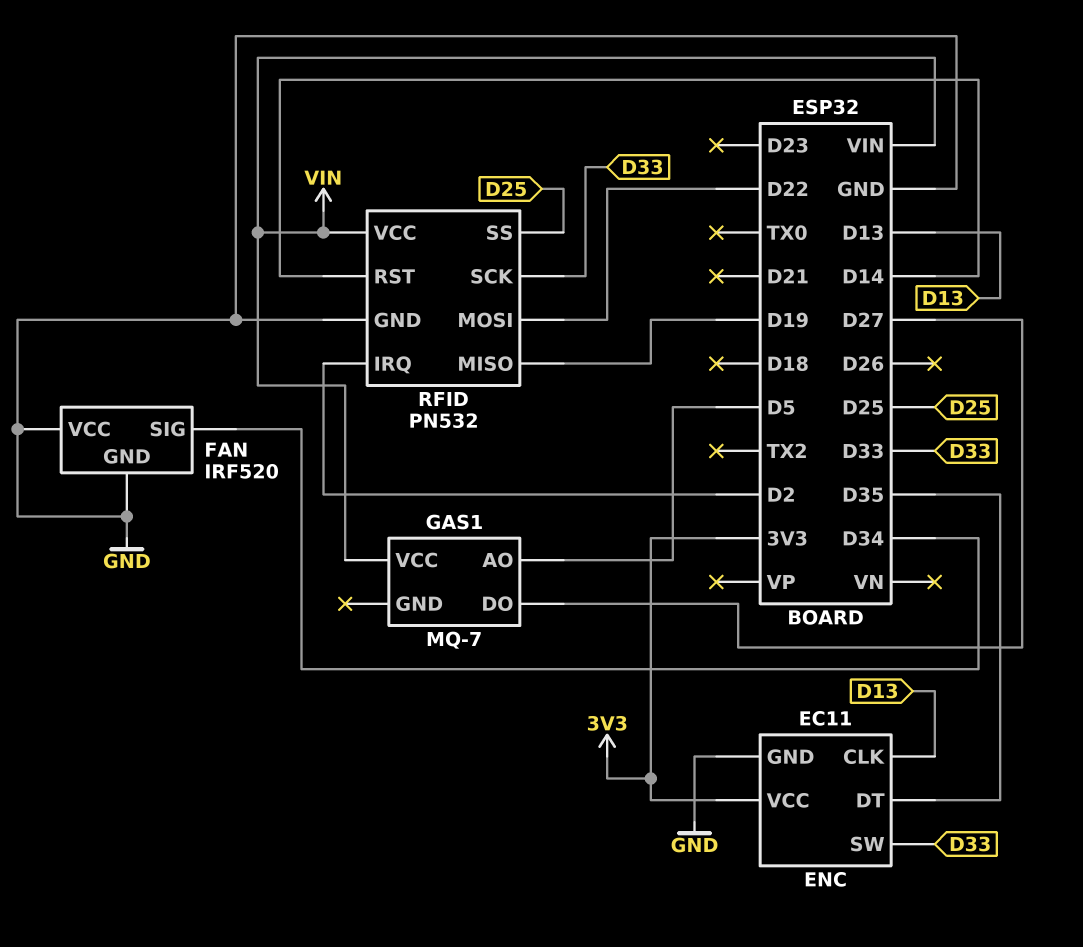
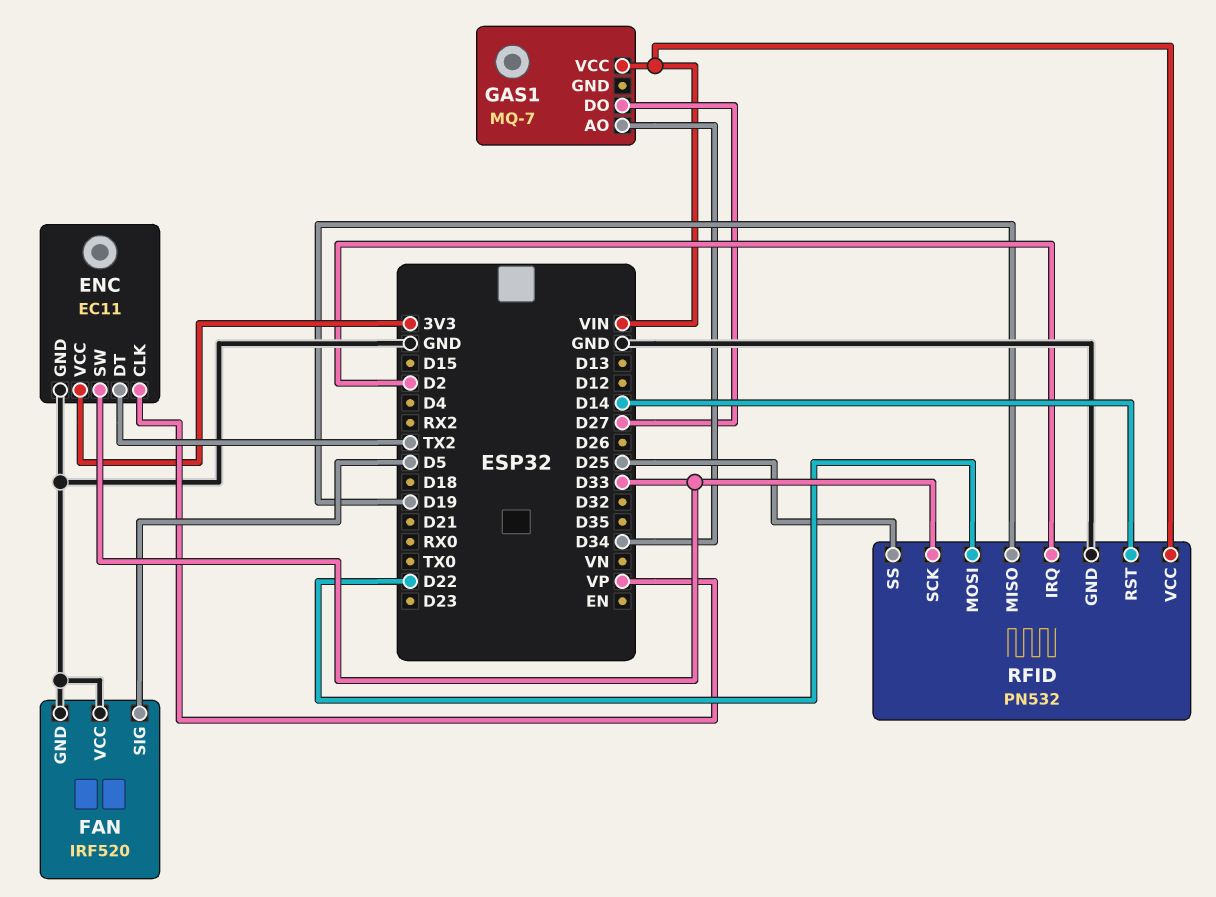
ENC pin CLK: D13 -> VP
ENC pin DT: D35 -> TX2
FAN pin SIG: D34 -> D5
GAS1 pin AO: D5 -> D34

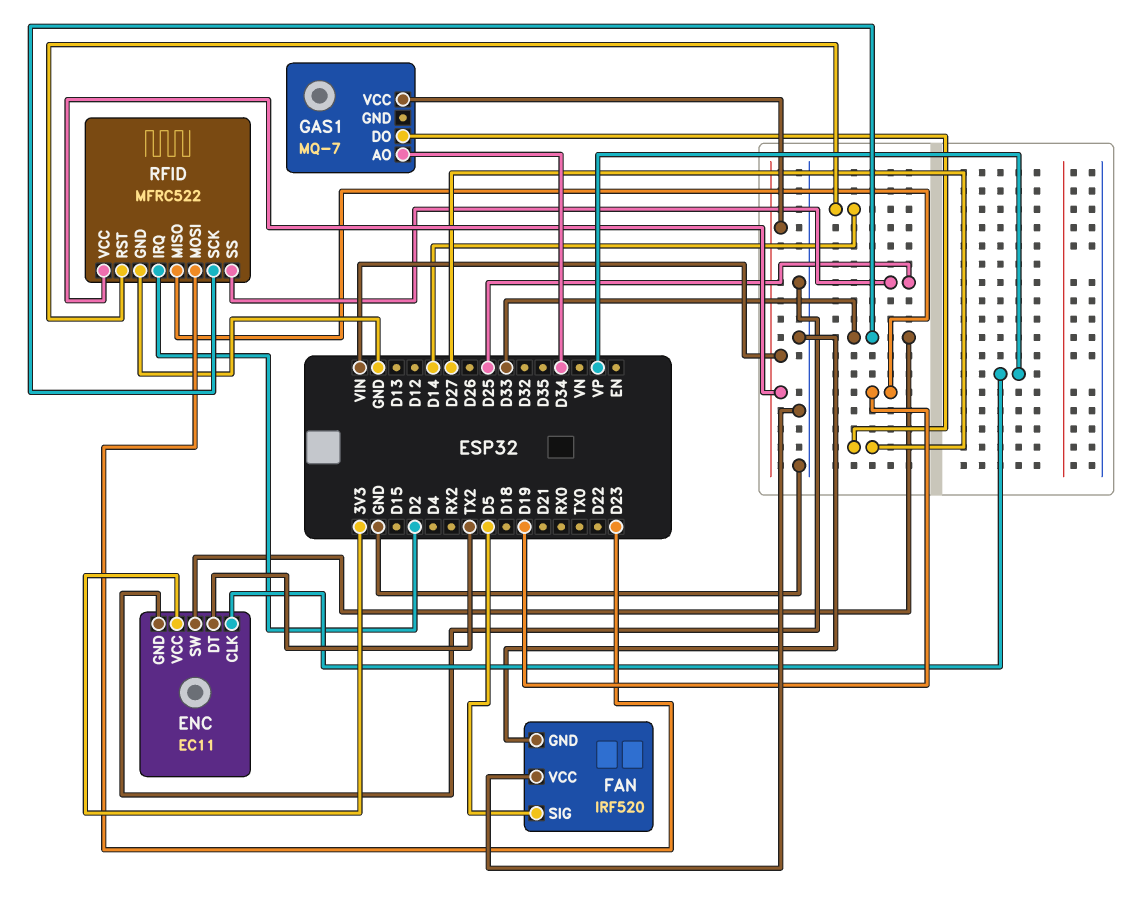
RFID: PN532 -> MFRC522
RFID pin MOSI: D22 -> D23

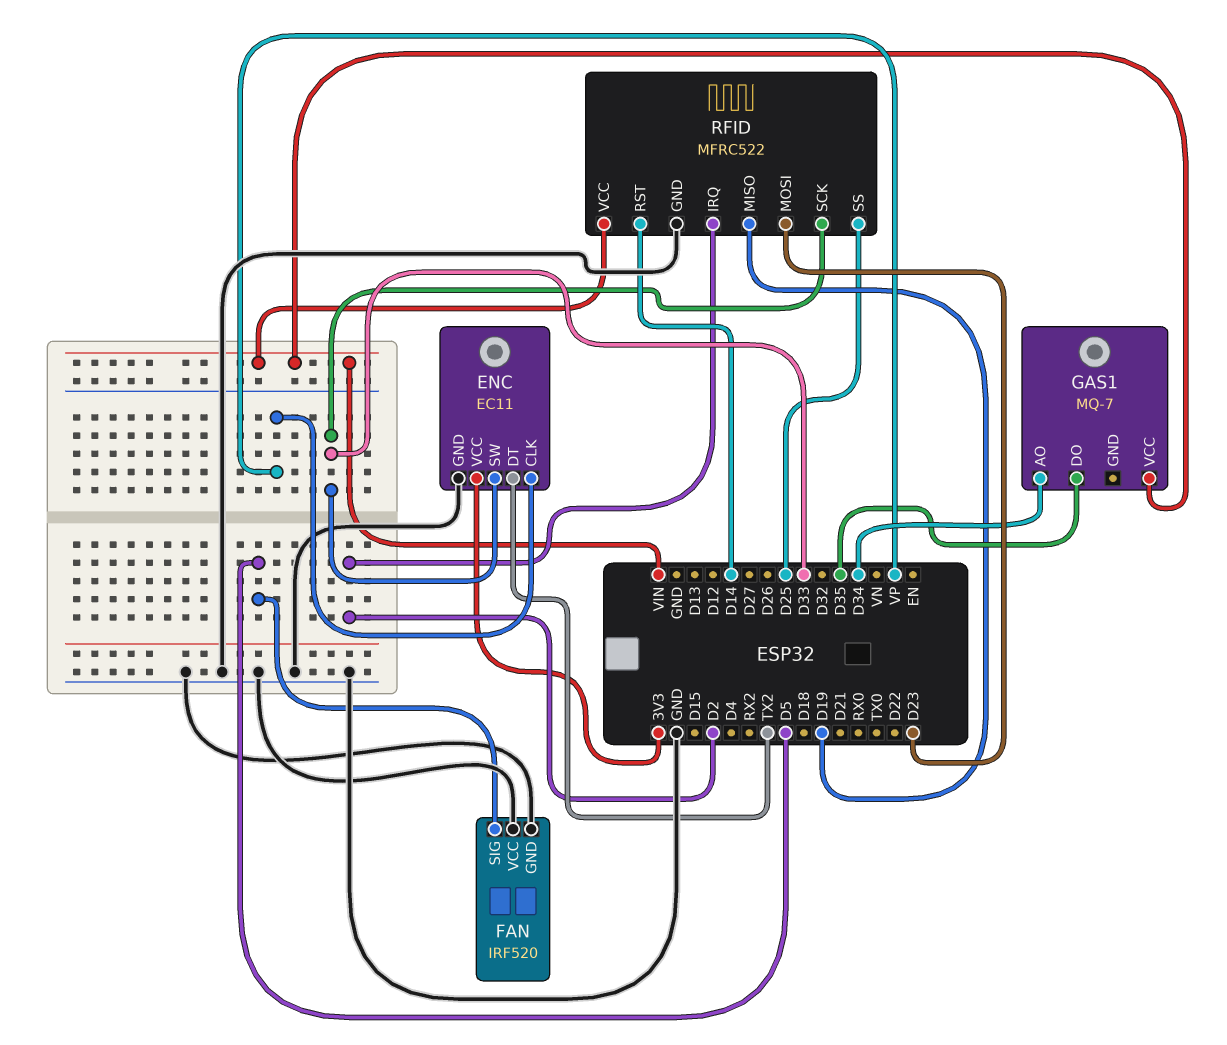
GAS1 pin DO: D27 -> D35

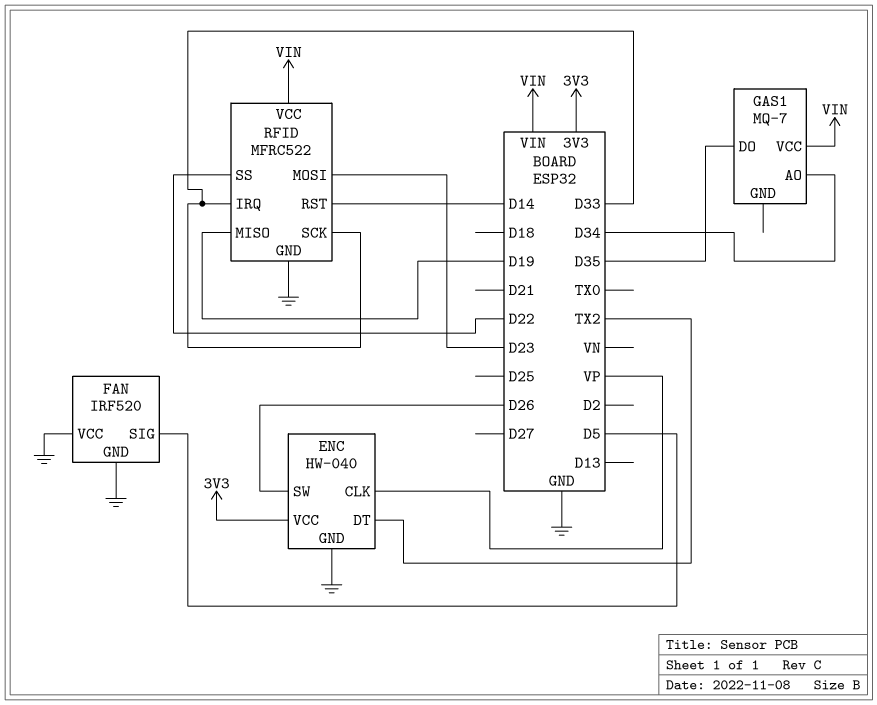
ENC: EC11 -> HW-040
ENC pin SW: D33 -> D26
RFID pin IRQ: D2 -> D33
RFID pin SS: D25 -> D22

